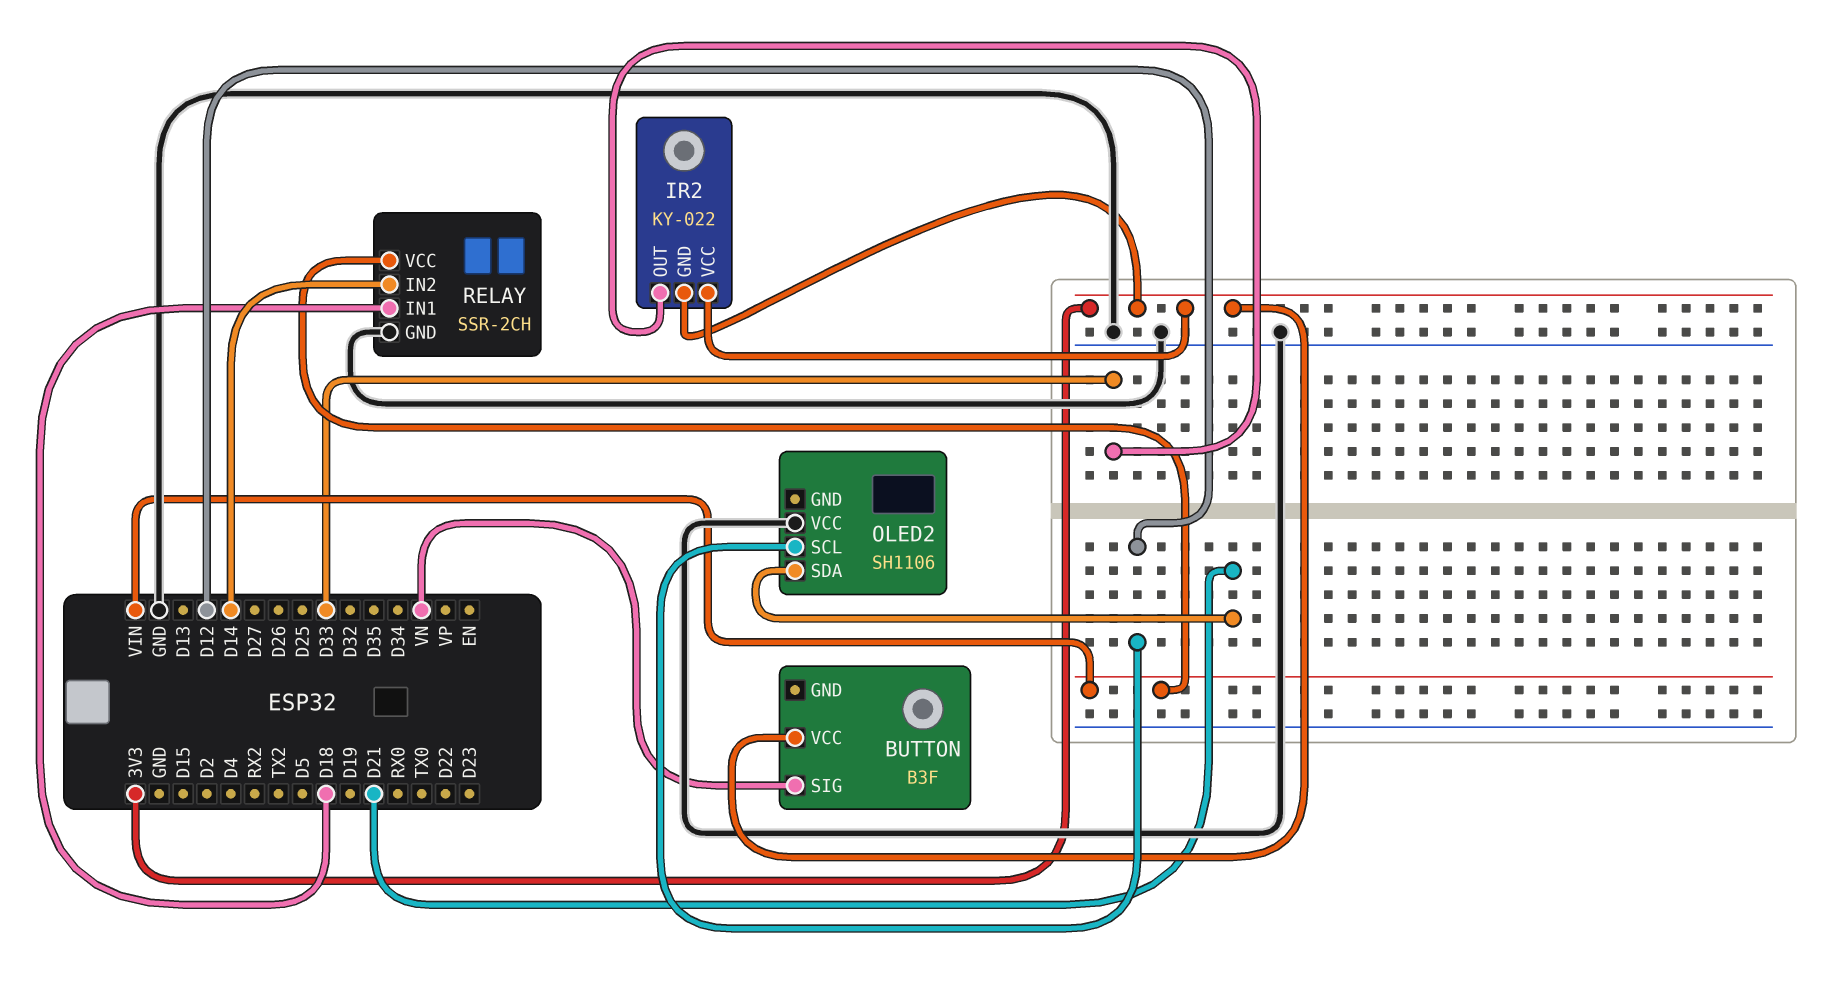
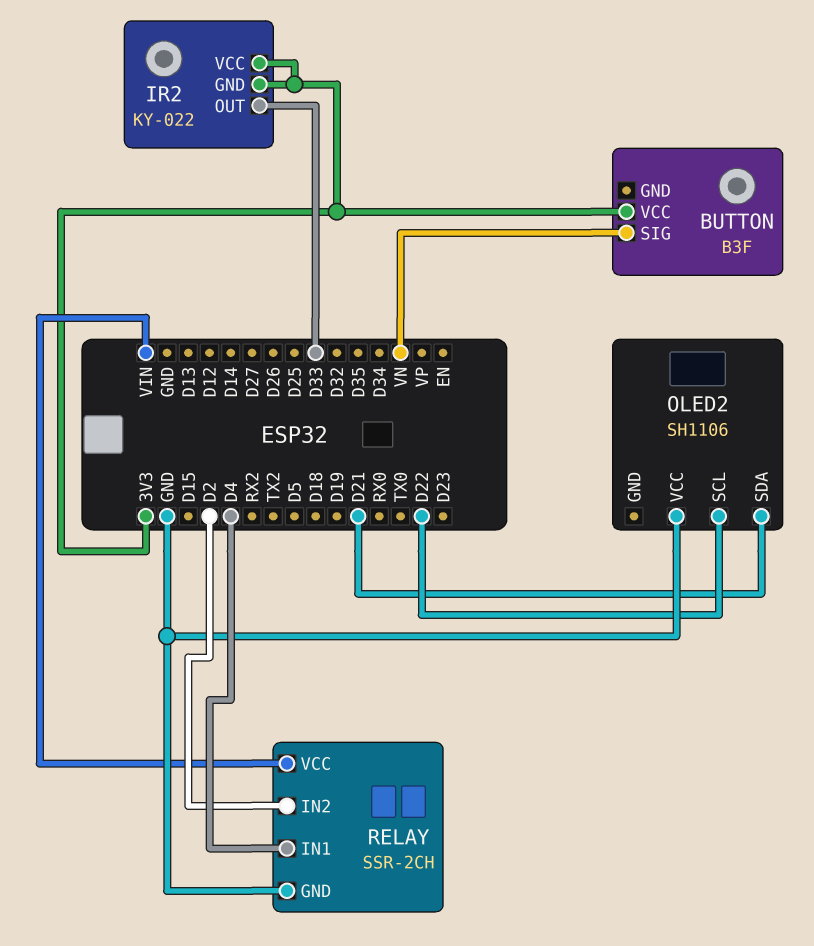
OLED2 pin SCL: D12 -> D22
RELAY pin IN1: D18 -> D4
RELAY pin IN2: D14 -> D2

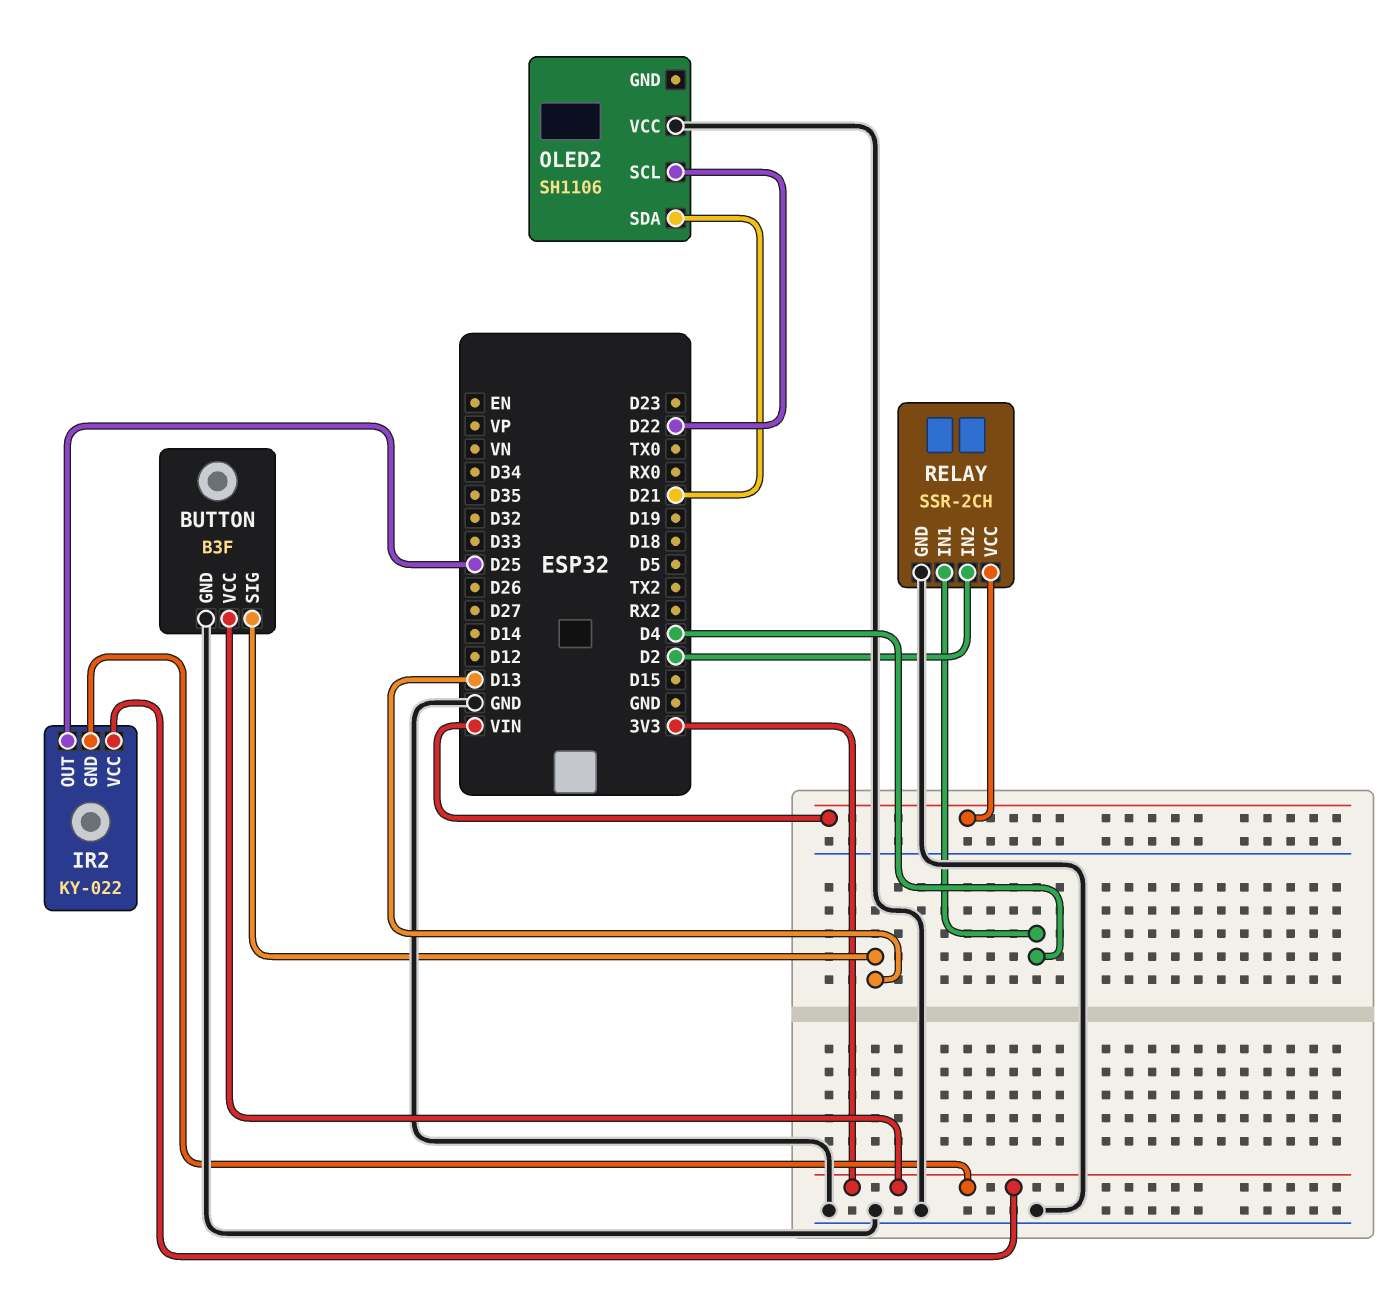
BUTTON pin GND: none -> GND
BUTTON pin SIG: VN -> D13
IR2 pin OUT: D33 -> D25

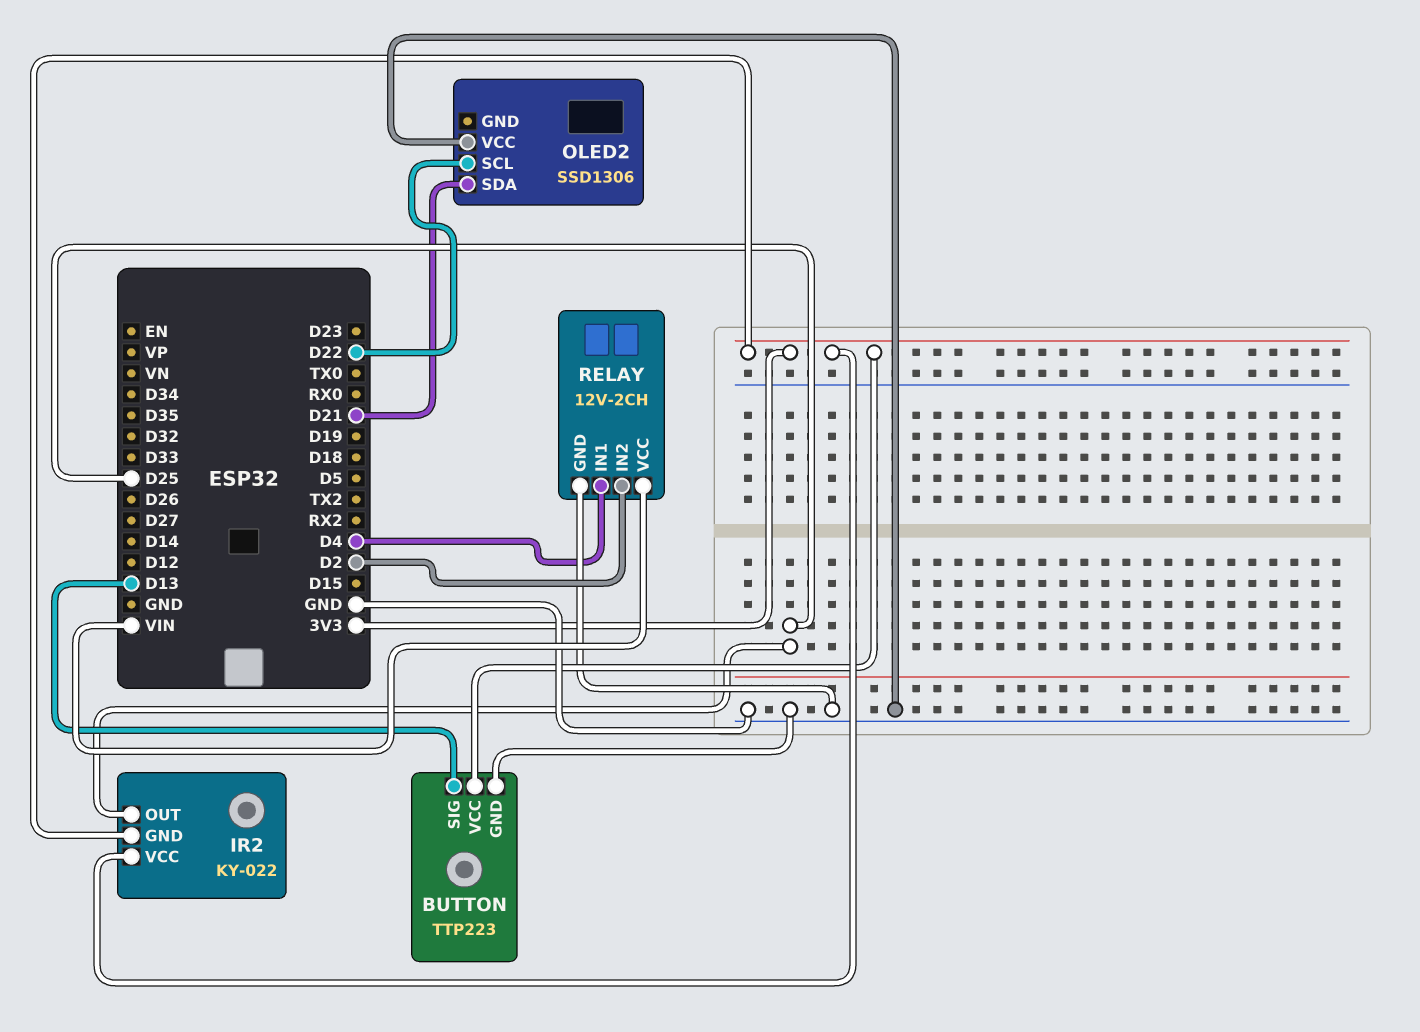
BUTTON: B3F -> TTP223
OLED2: SH1106 -> SSD1306
RELAY: SSR-2CH -> 12V-2CH

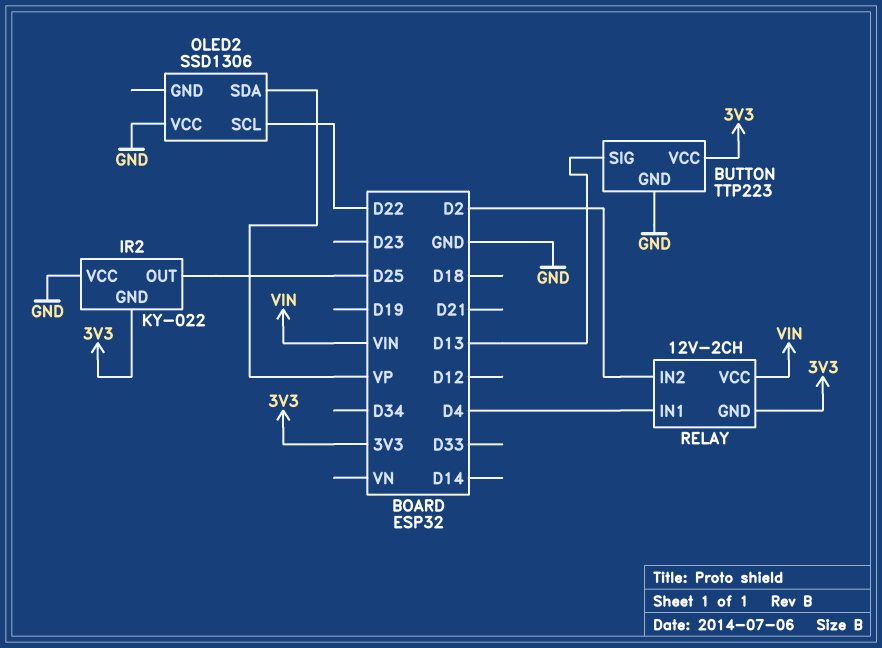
IR2 pin VCC: 3V3 -> GND
OLED2 pin SDA: D21 -> VP
RELAY pin GND: GND -> 3V3

